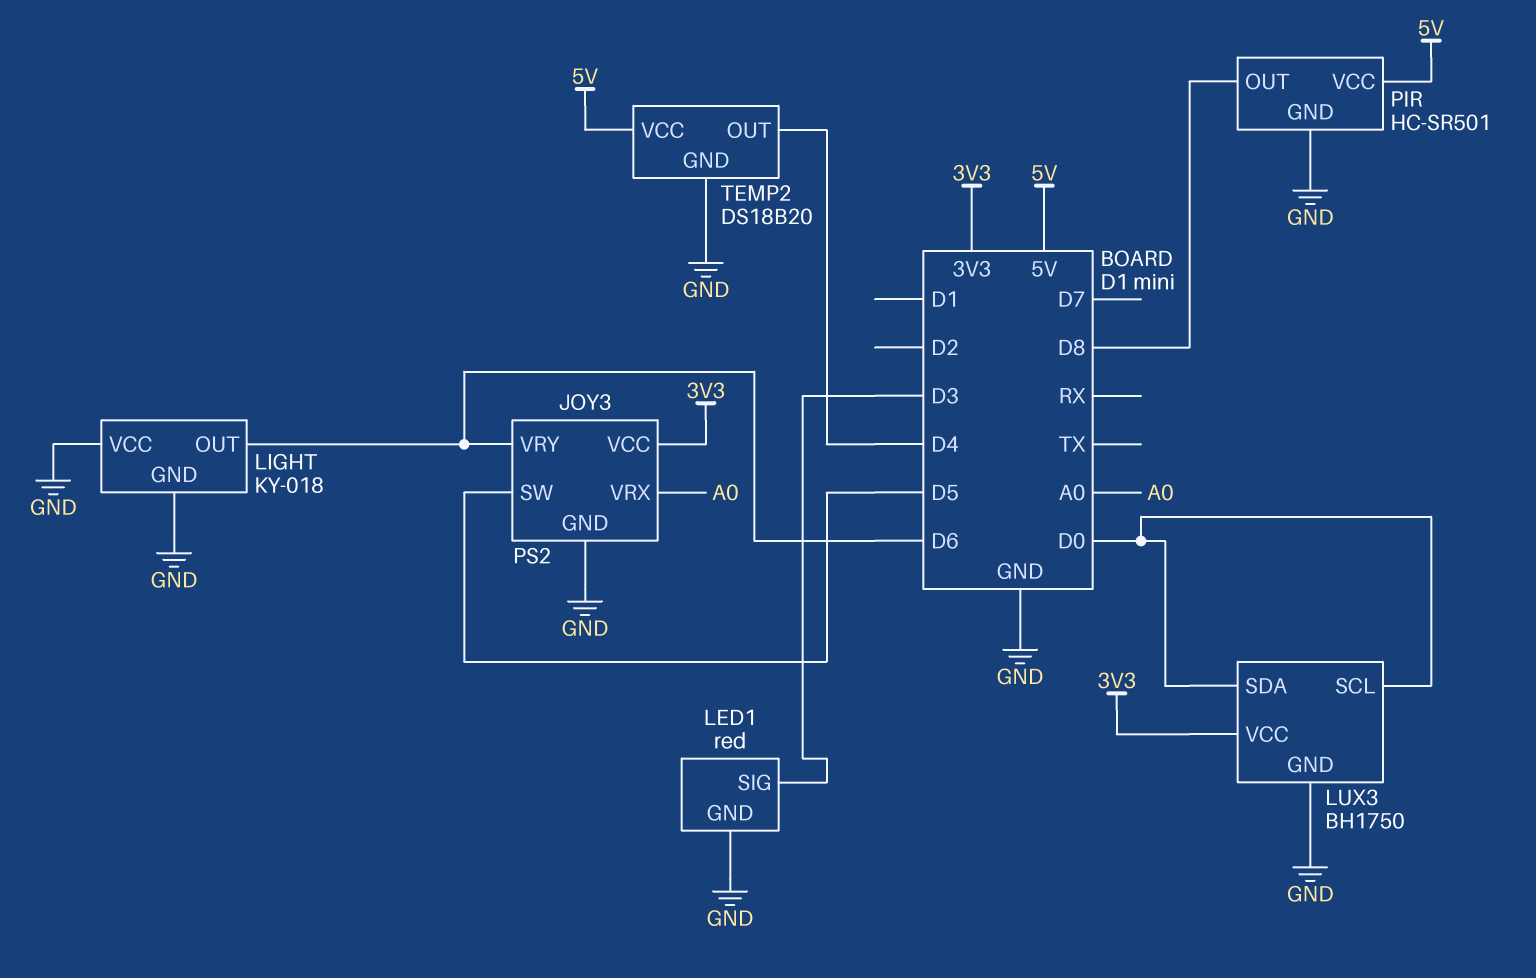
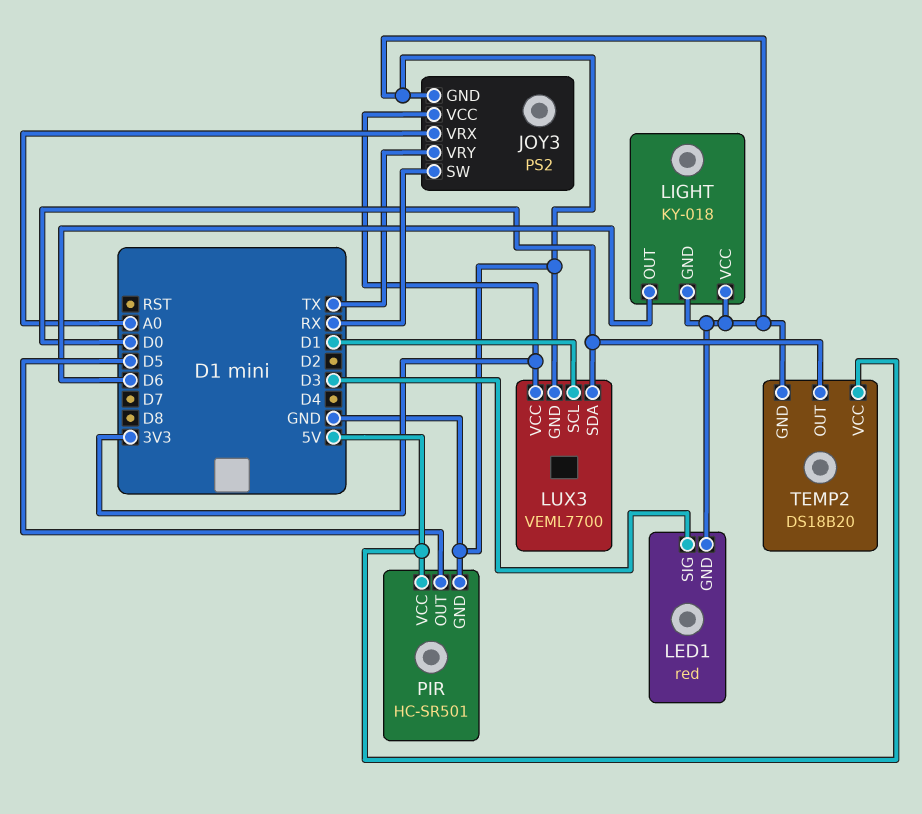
JOY3 pin SW: D5 -> RX
JOY3 pin VRY: D6 -> TX
LUX3: BH1750 -> VEML7700
LUX3 pin SCL: D0 -> D1
PIR pin OUT: D8 -> D5
TEMP2 pin OUT: D4 -> D0

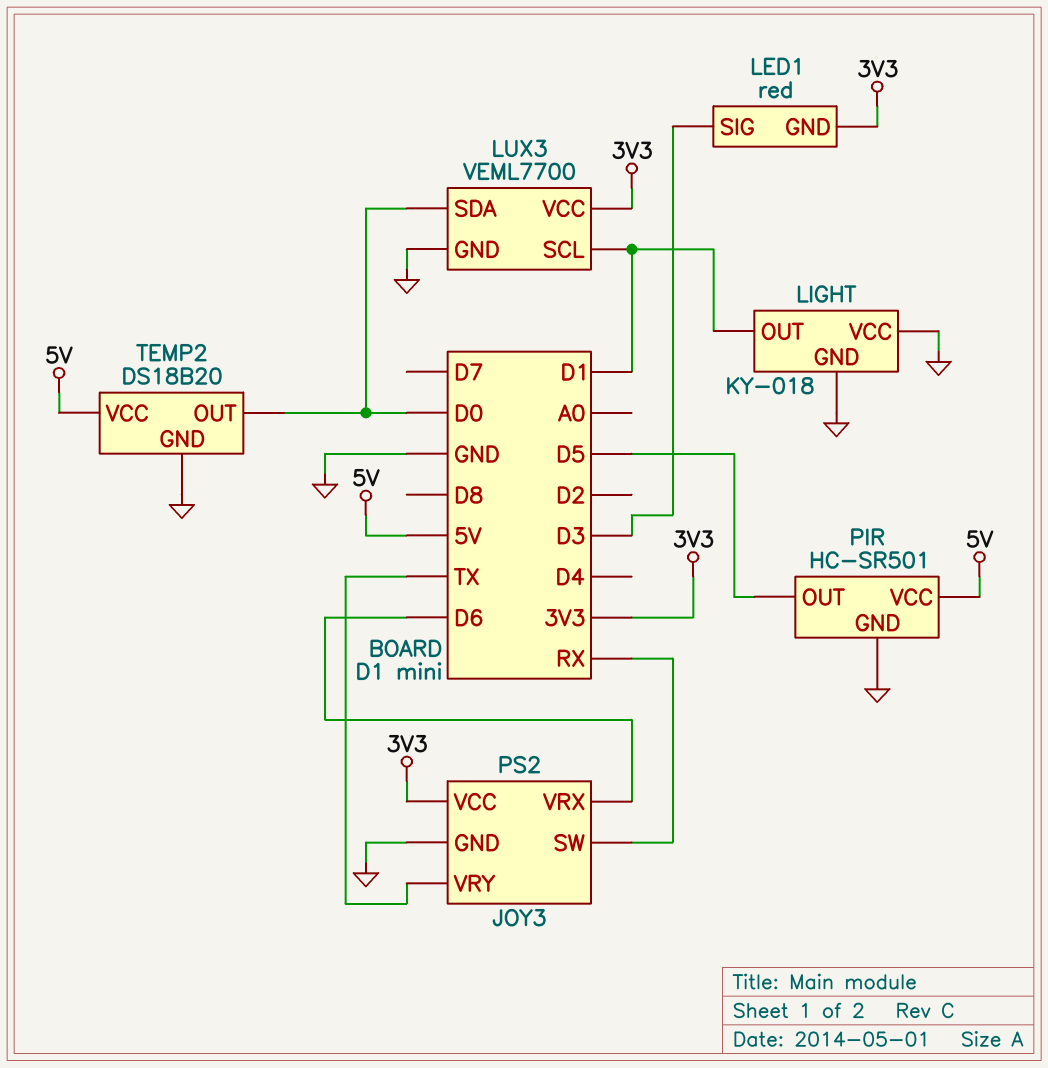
JOY3 pin VRX: A0 -> D6
LED1 pin GND: GND -> 3V3
LIGHT pin OUT: D6 -> D1

